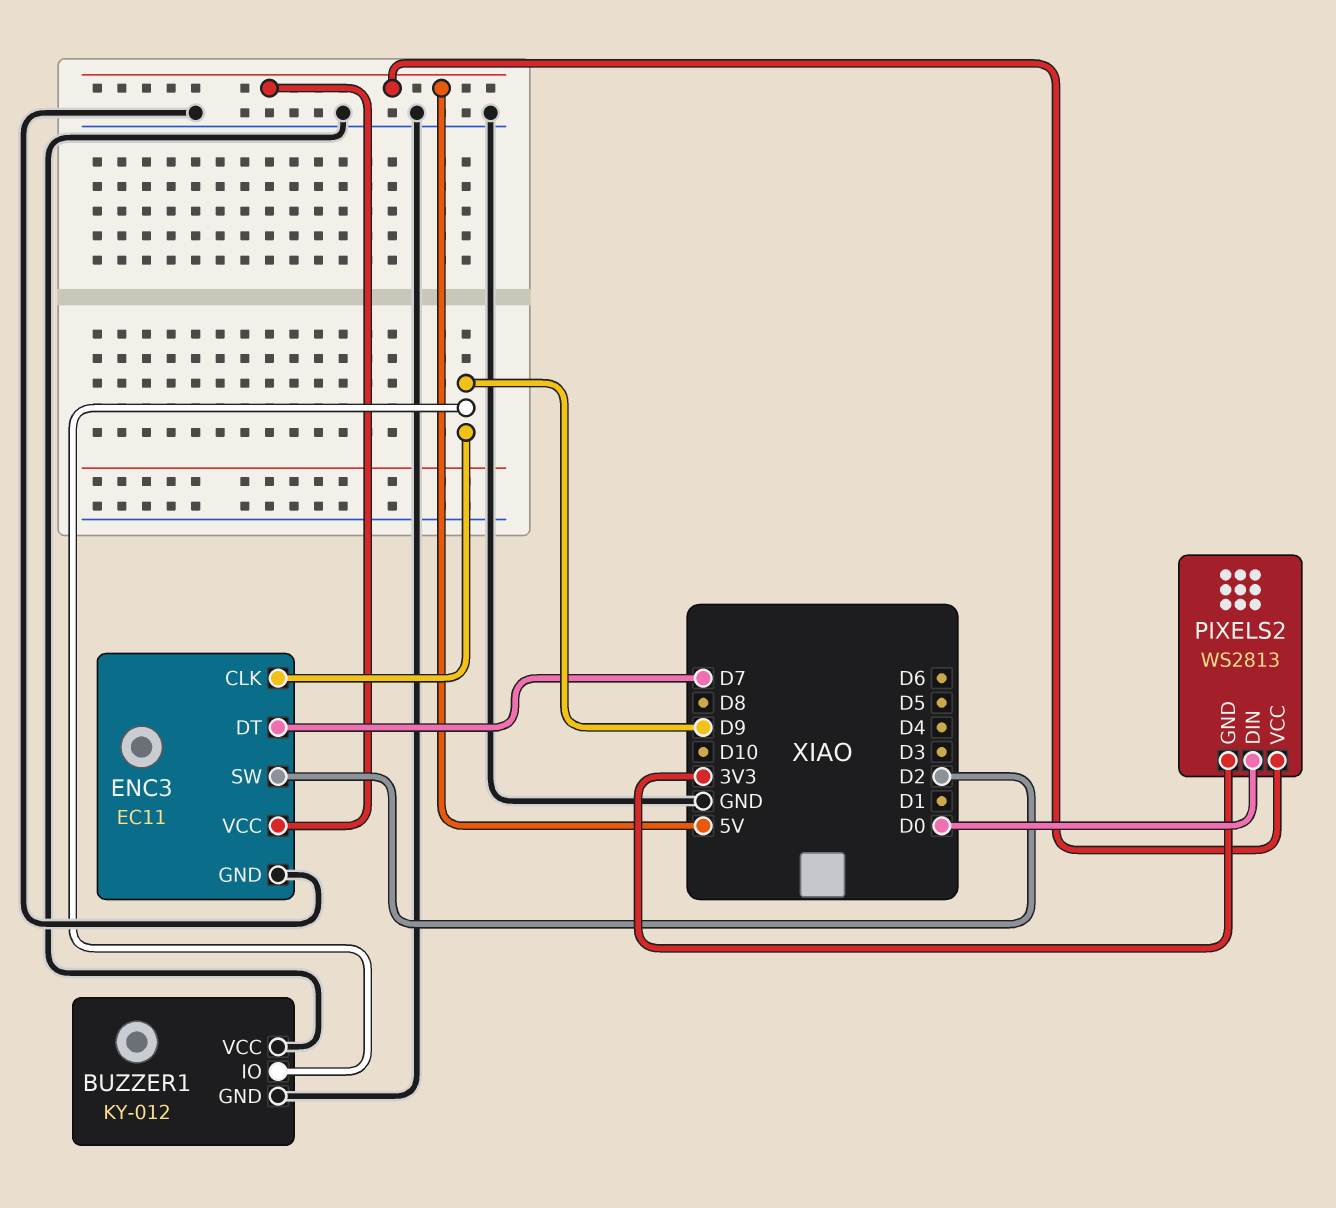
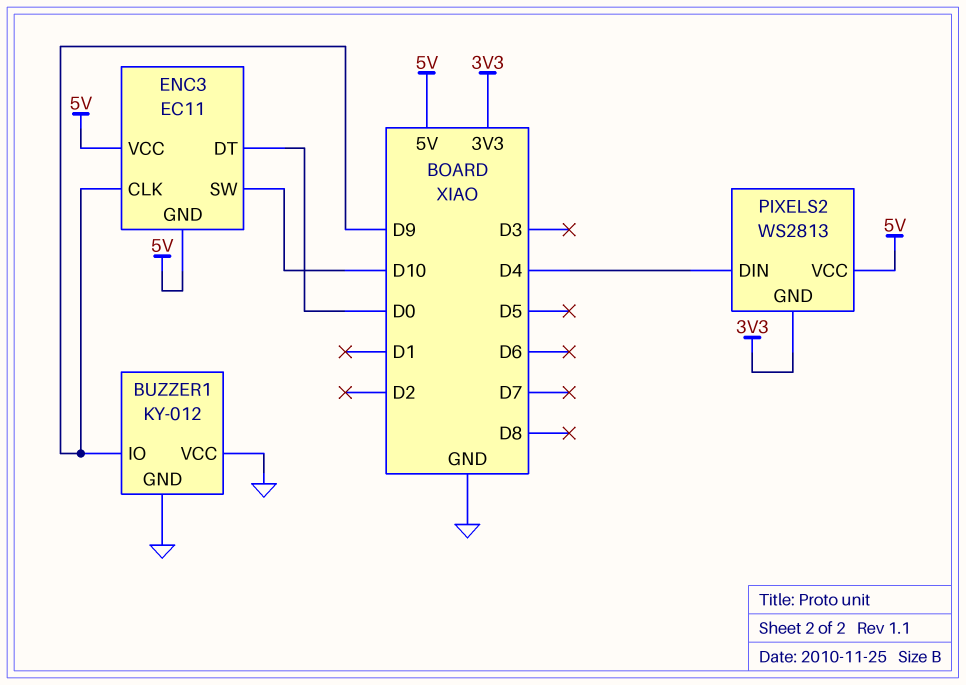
ENC3 pin DT: D7 -> D0
ENC3 pin GND: GND -> 5V
ENC3 pin SW: D2 -> D10
PIXELS2 pin DIN: D0 -> D4

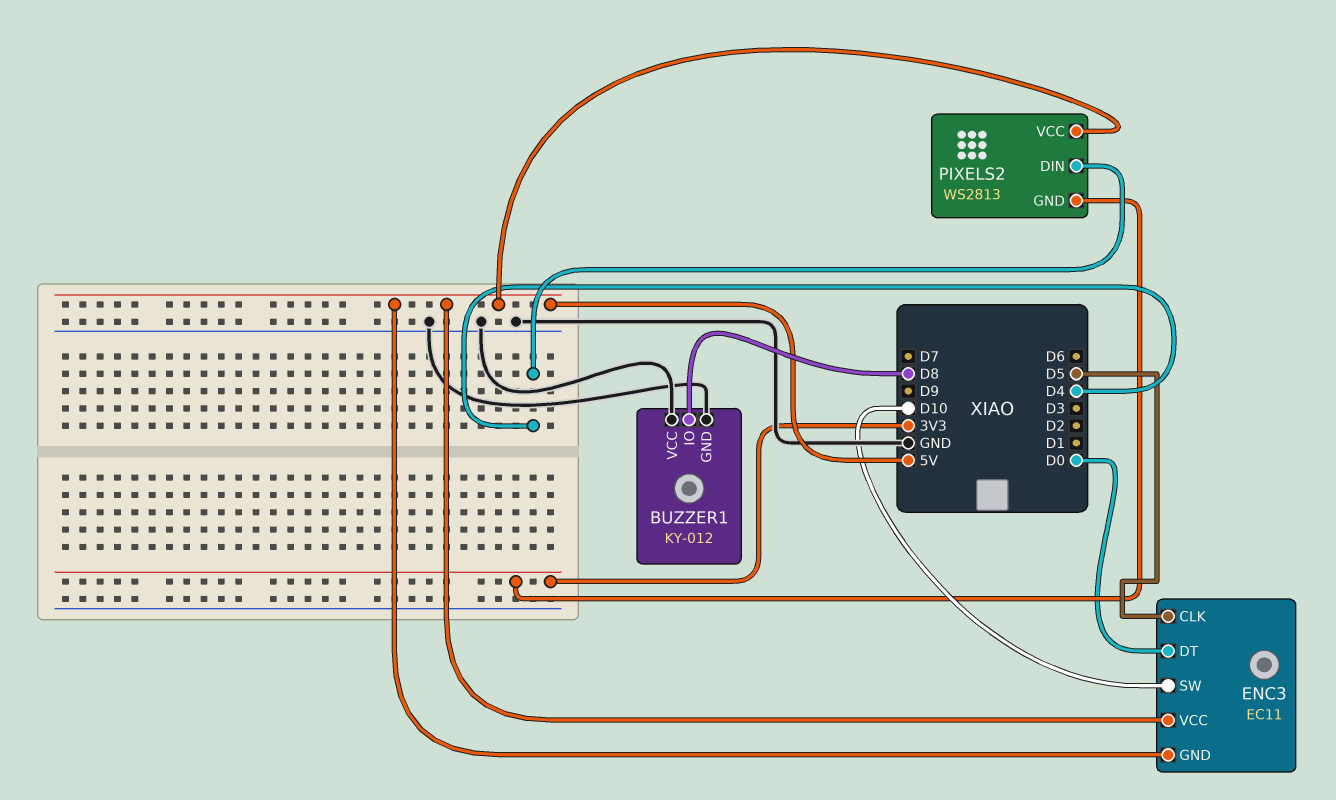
BUZZER1 pin IO: D9 -> D8
ENC3 pin CLK: D9 -> D5

